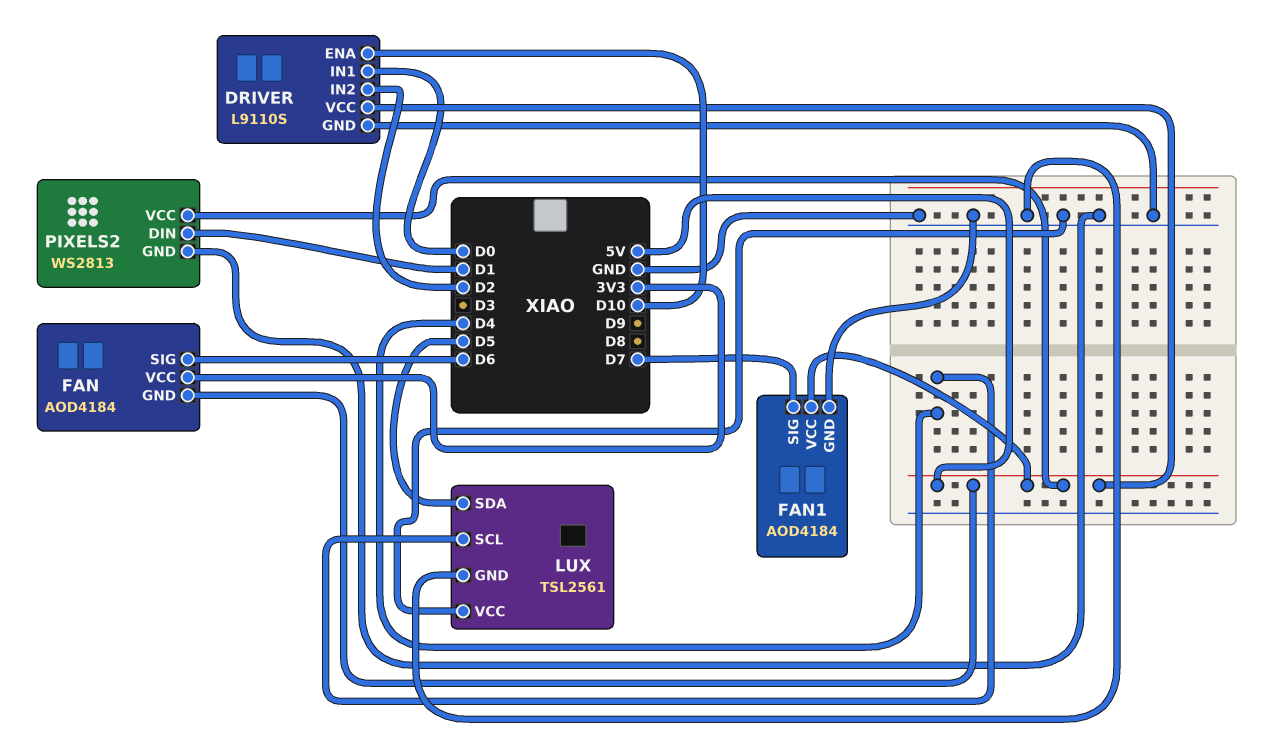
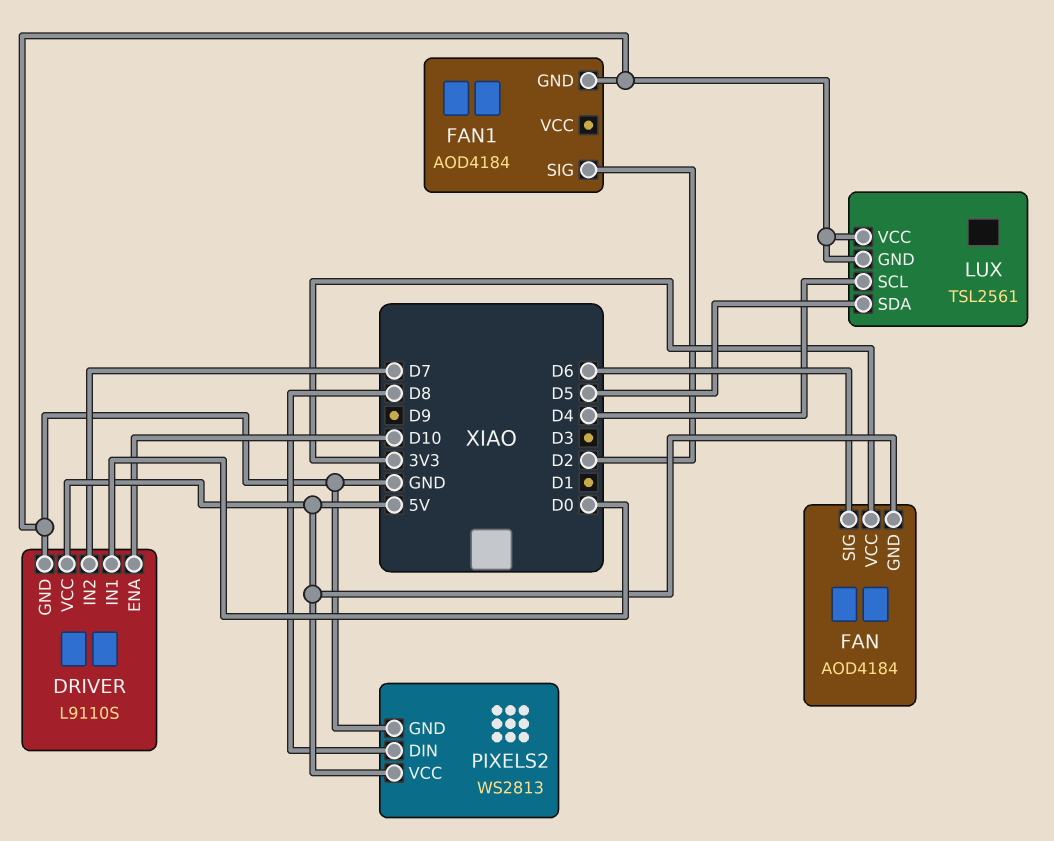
DRIVER pin IN2: D2 -> D7
FAN1 pin SIG: D7 -> D2
FAN1 pin VCC: 5V -> none
PIXELS2 pin DIN: D1 -> D8

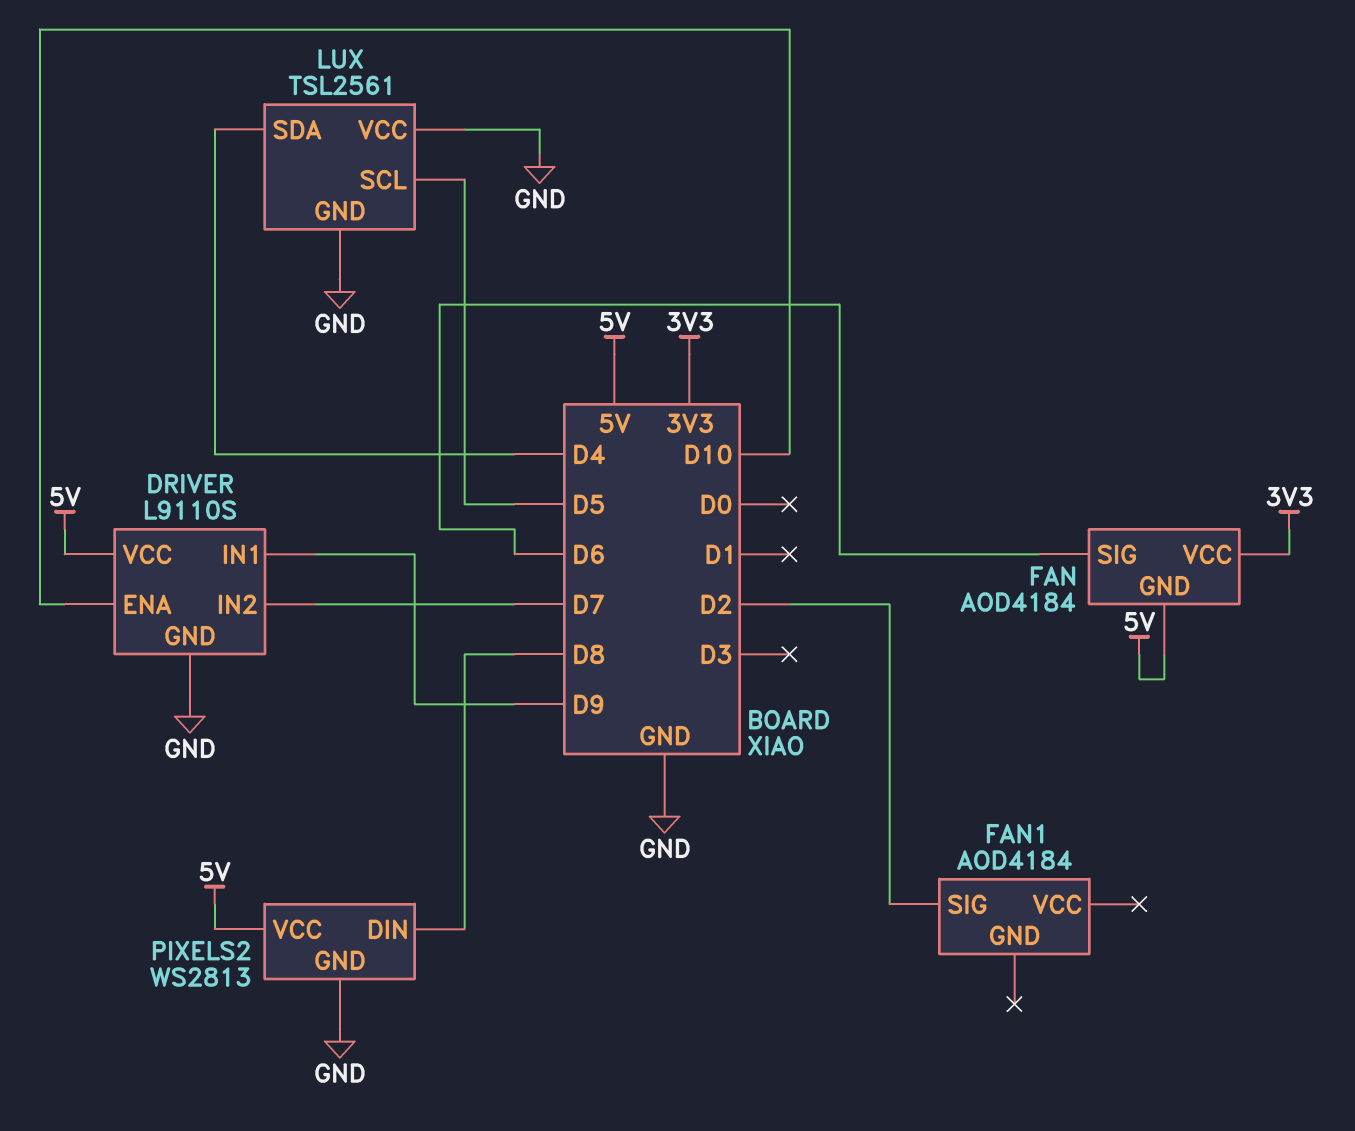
DRIVER pin IN1: D0 -> D9
FAN1 pin GND: GND -> none
LUX pin SCL: D4 -> D5
LUX pin SDA: D5 -> D4

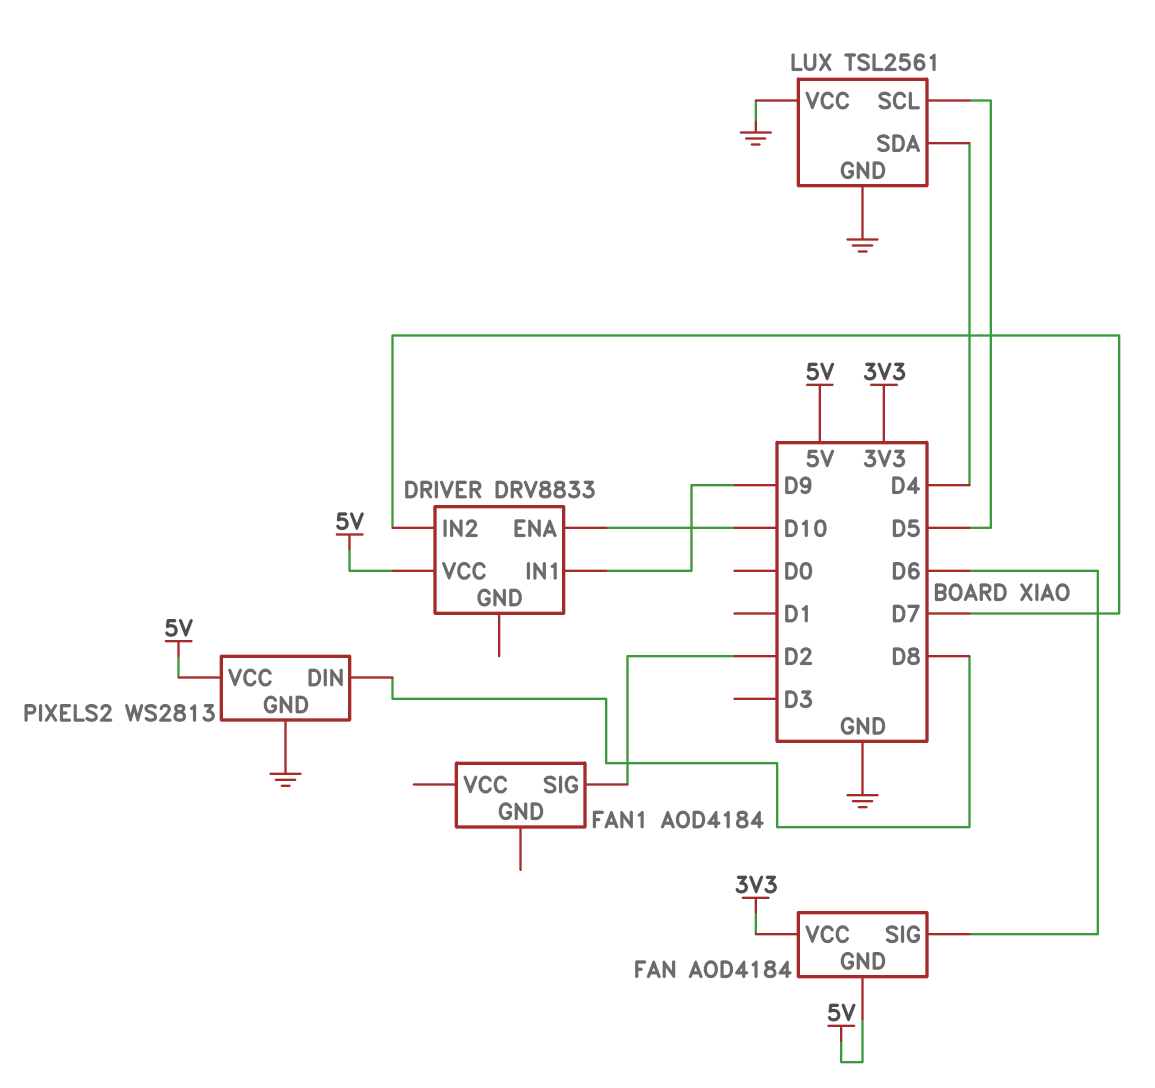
DRIVER: L9110S -> DRV8833
DRIVER pin GND: GND -> none

